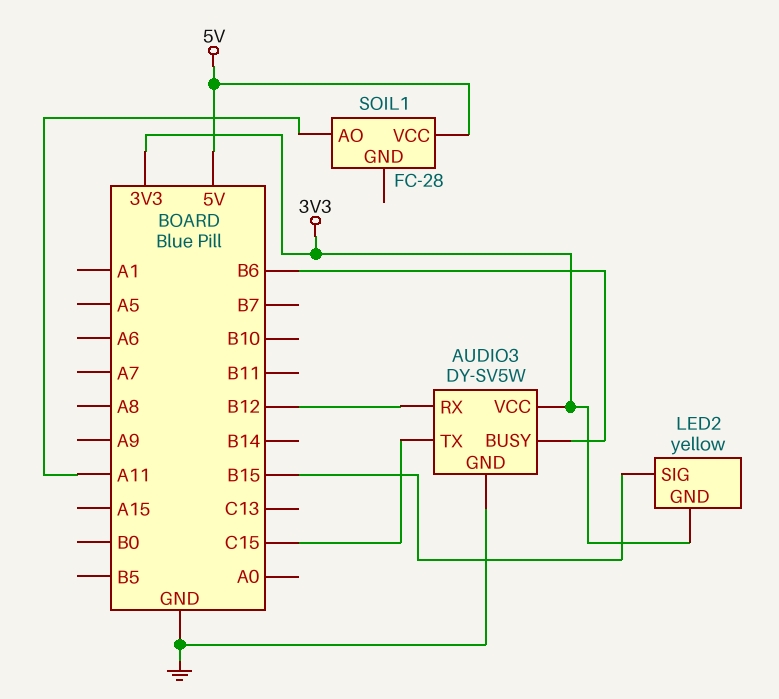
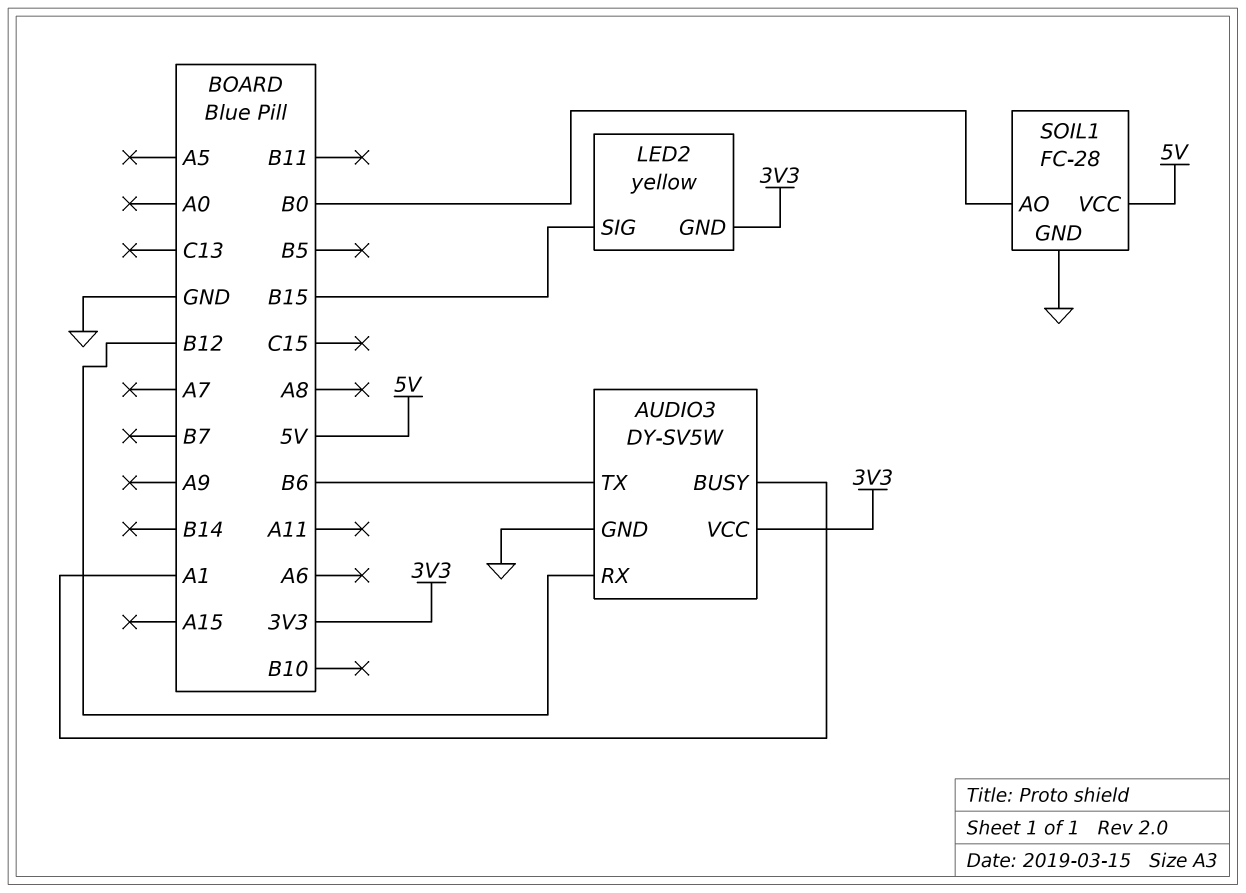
AUDIO3 pin BUSY: B6 -> A1
AUDIO3 pin TX: C15 -> B6
SOIL1 pin AO: A11 -> B0
SOIL1 pin GND: none -> GND

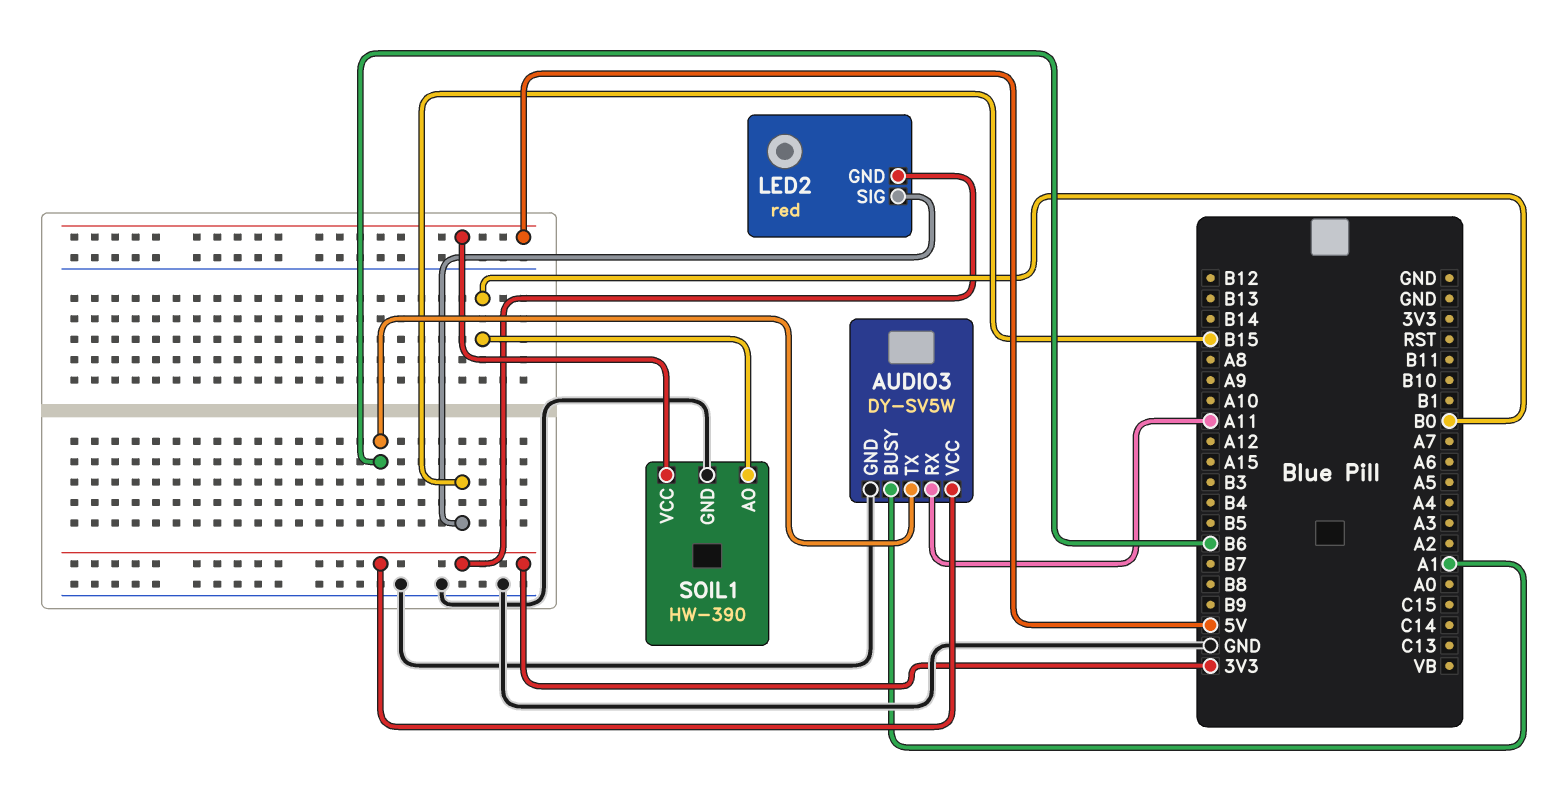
AUDIO3 pin RX: B12 -> A11
LED2: yellow -> red
SOIL1: FC-28 -> HW-390

